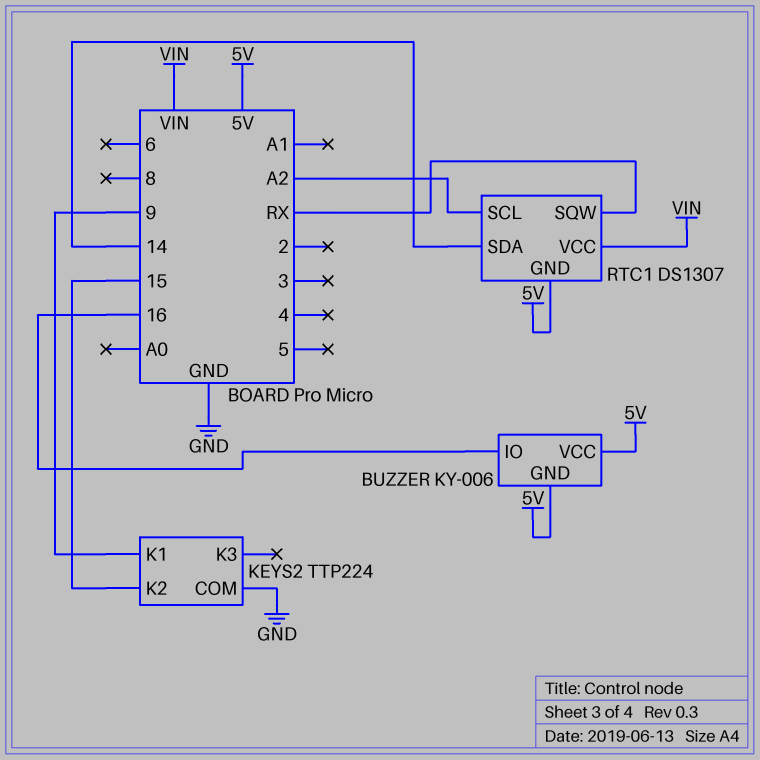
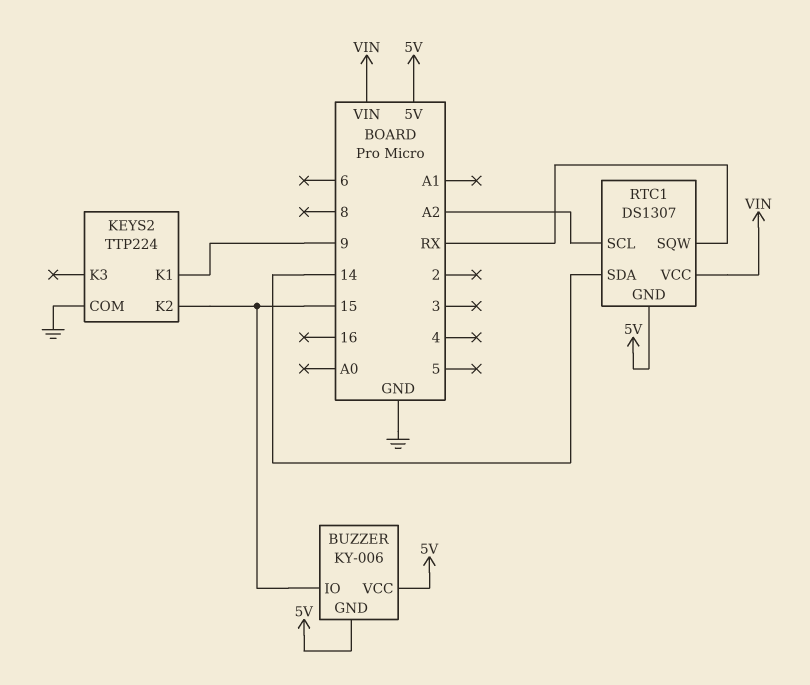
BUZZER pin IO: 16 -> 15

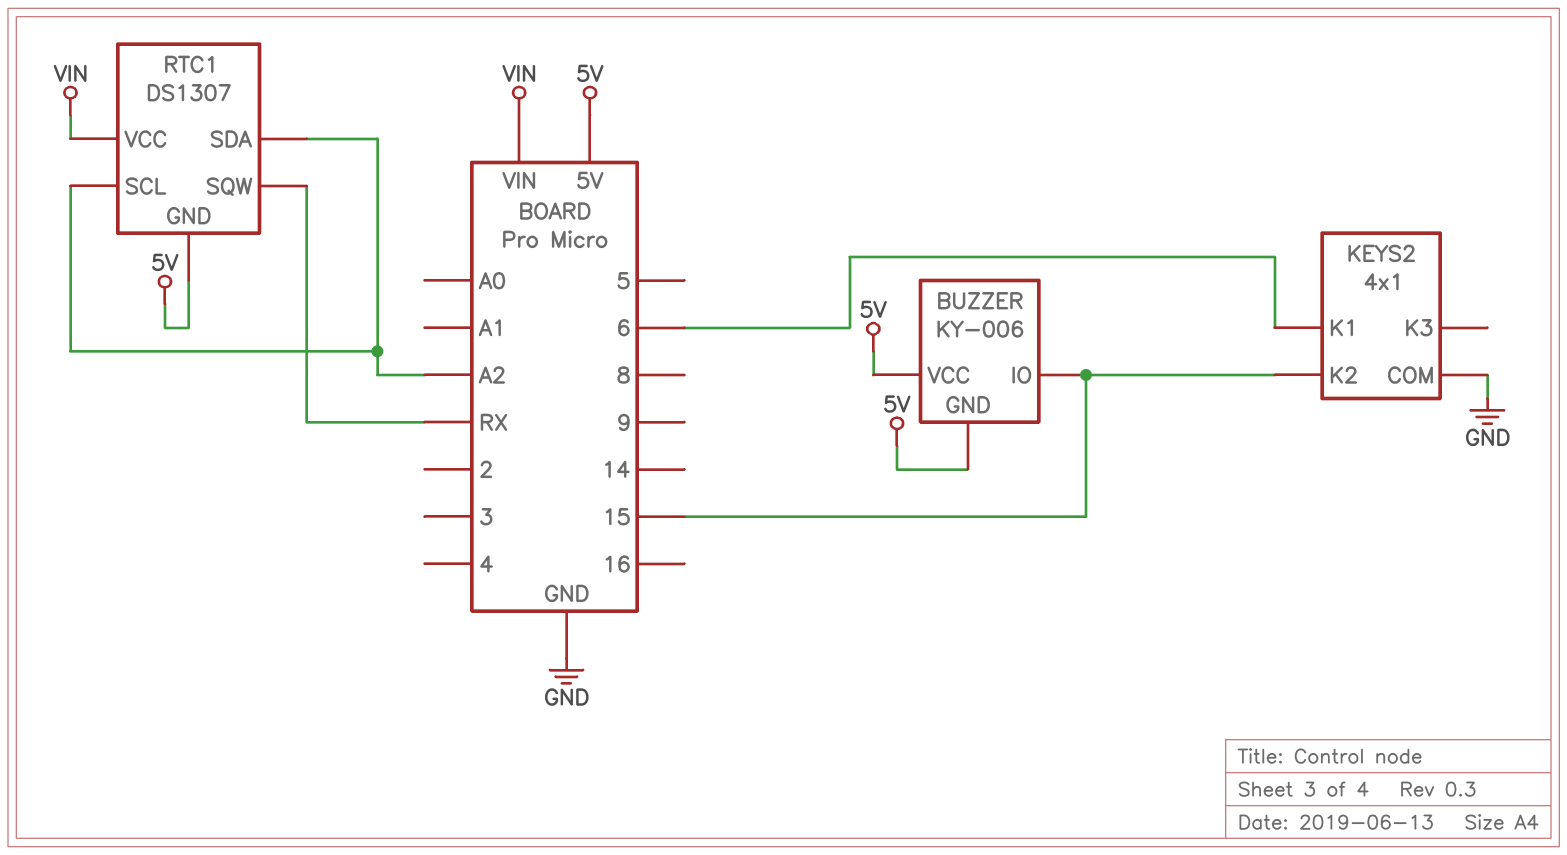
KEYS2: TTP224 -> 4x1
KEYS2 pin K1: 9 -> 6
RTC1 pin SDA: 14 -> A2

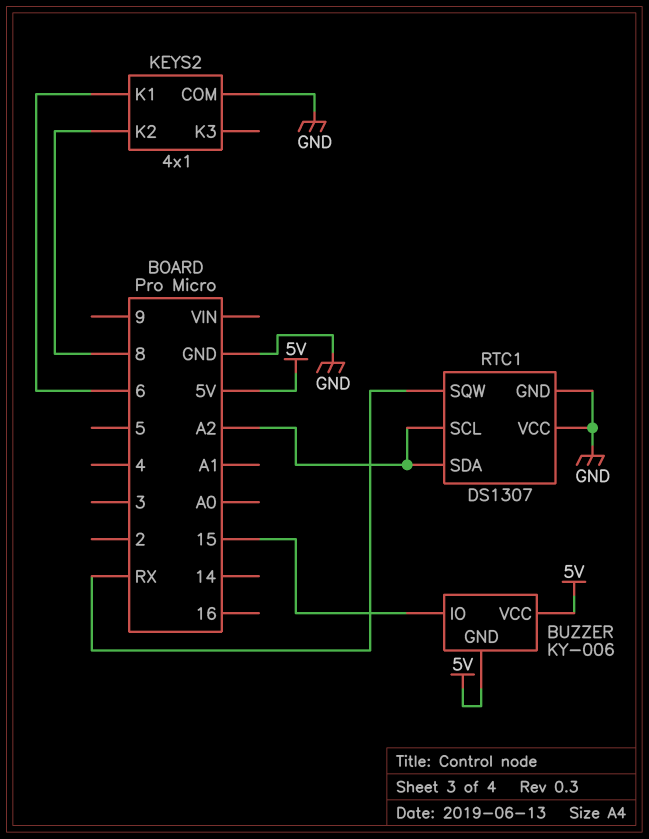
KEYS2 pin K2: 15 -> 8
RTC1 pin GND: 5V -> GND
RTC1 pin VCC: VIN -> GND

